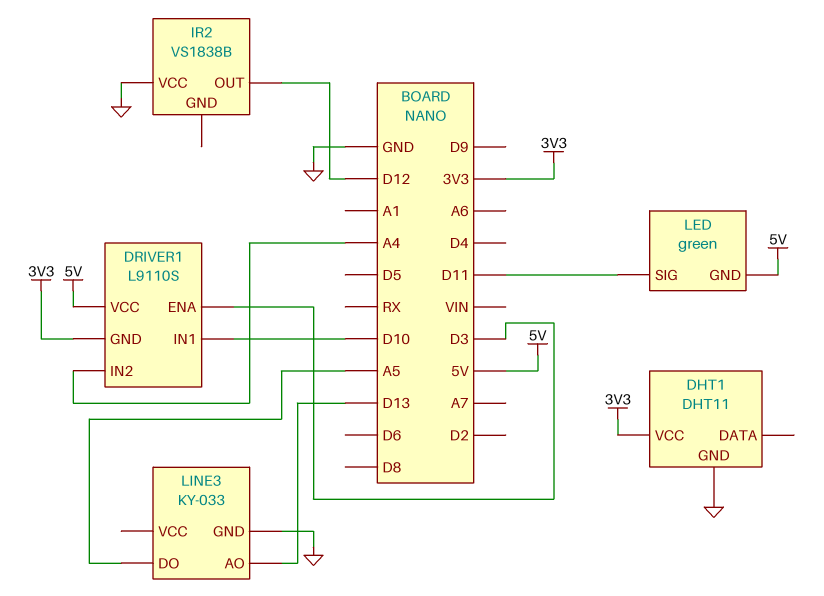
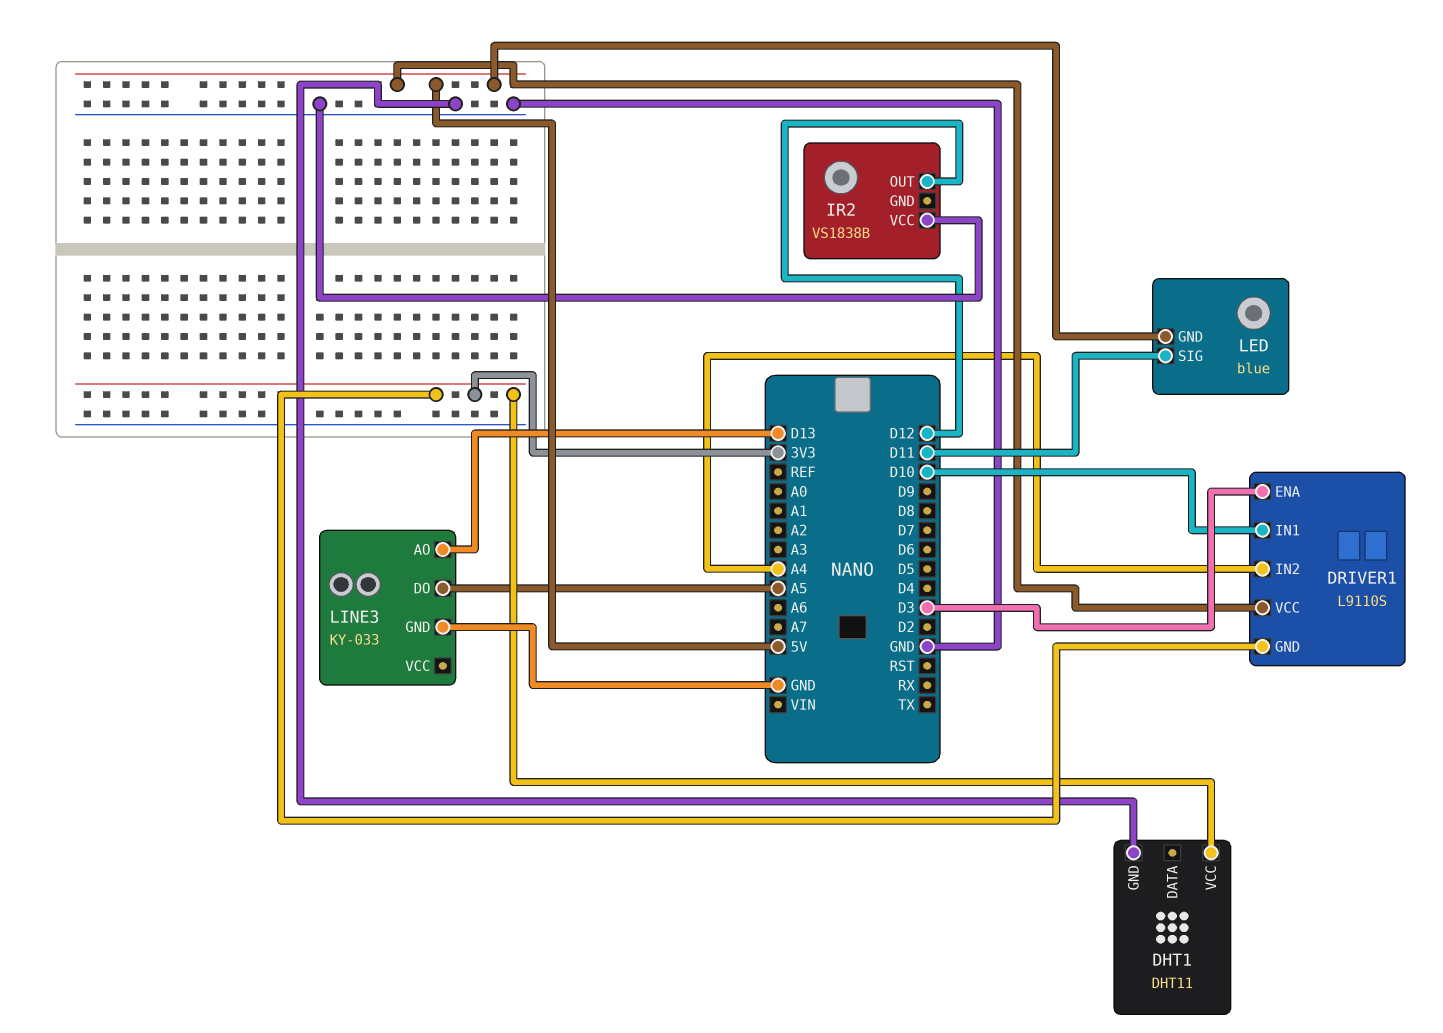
LED: green -> blue

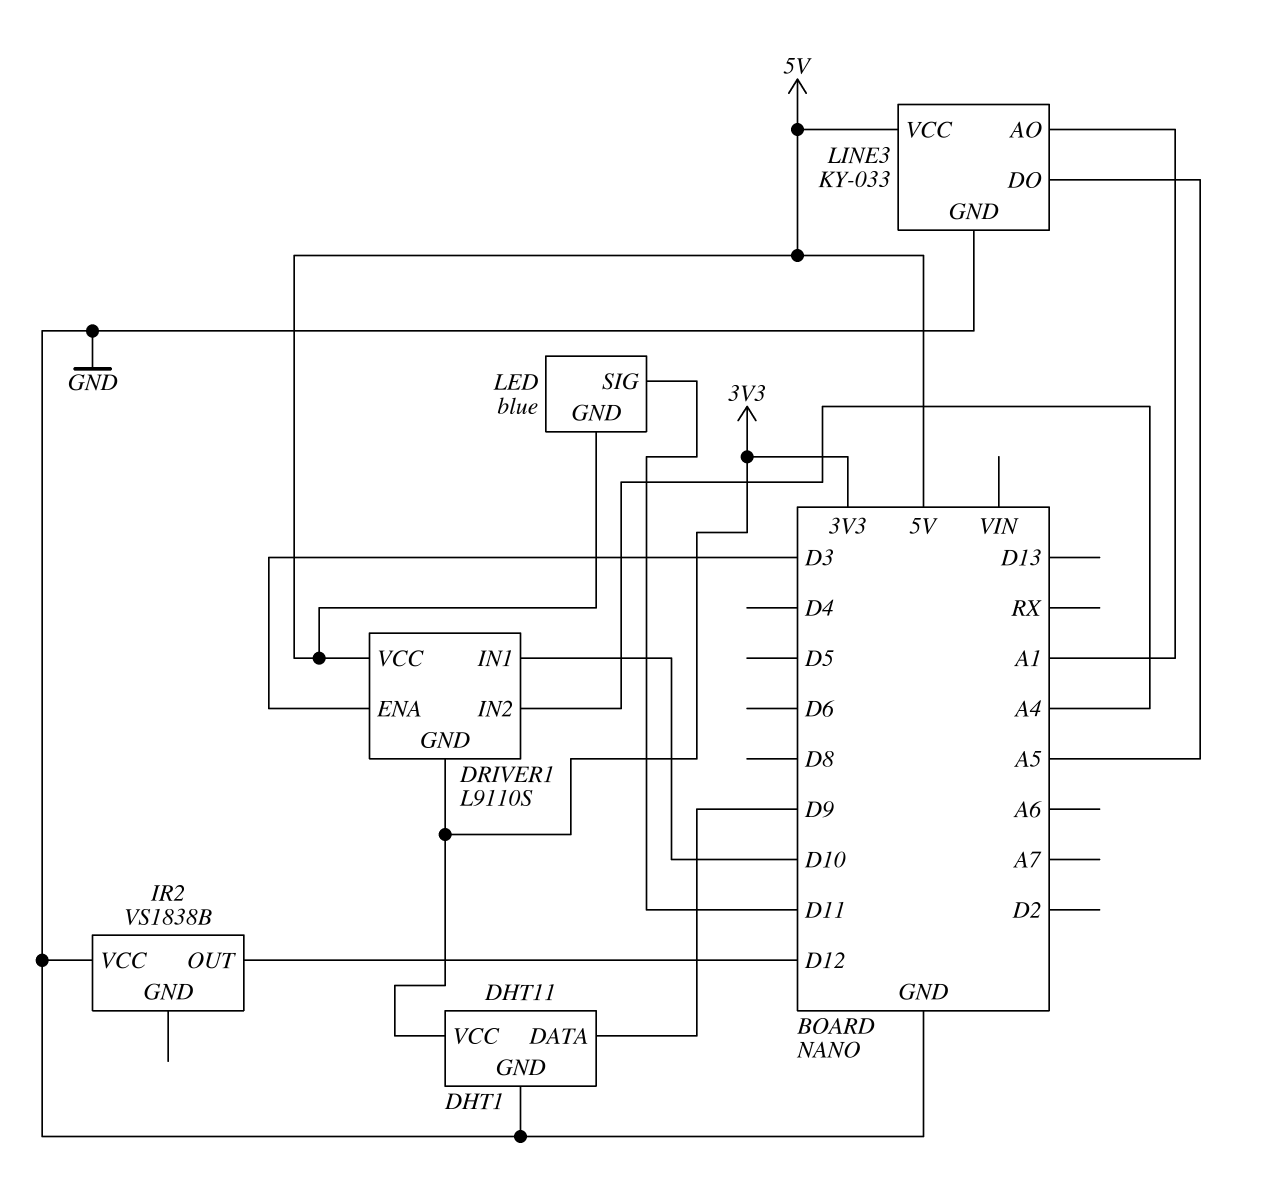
DHT1 pin DATA: none -> D9
LINE3 pin AO: D13 -> A1
LINE3 pin VCC: none -> 5V

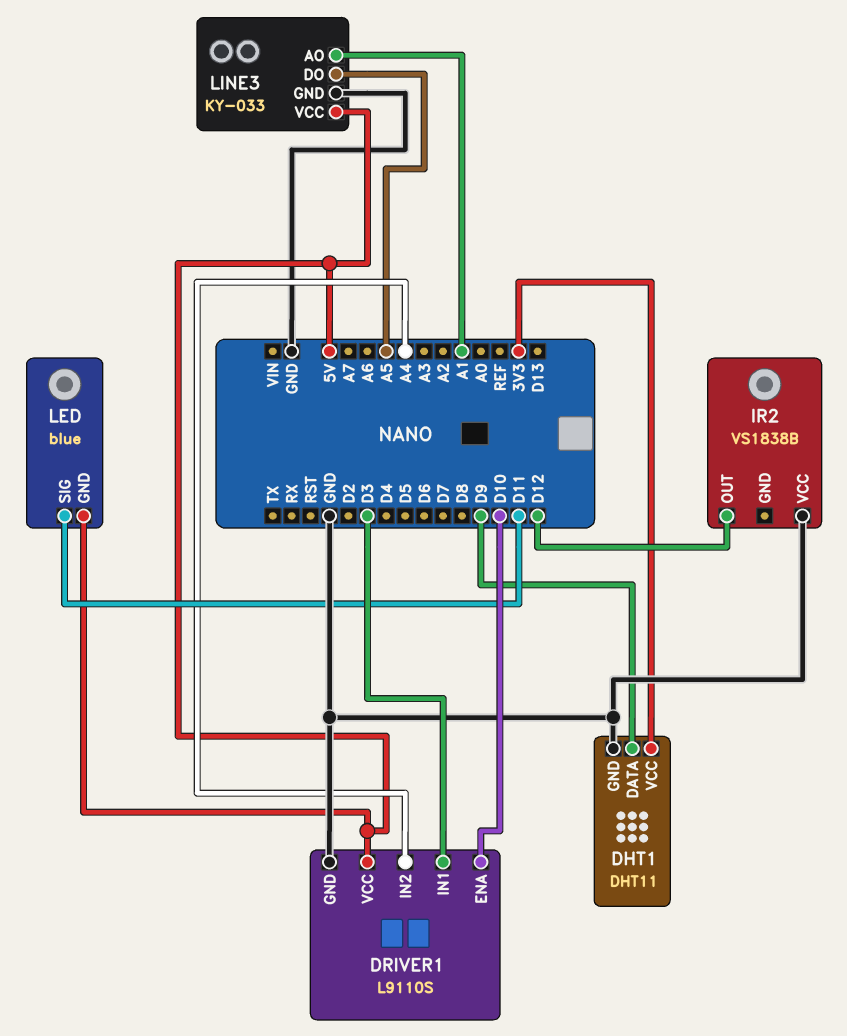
DRIVER1 pin ENA: D3 -> D10
DRIVER1 pin GND: 3V3 -> GND
DRIVER1 pin IN1: D10 -> D3

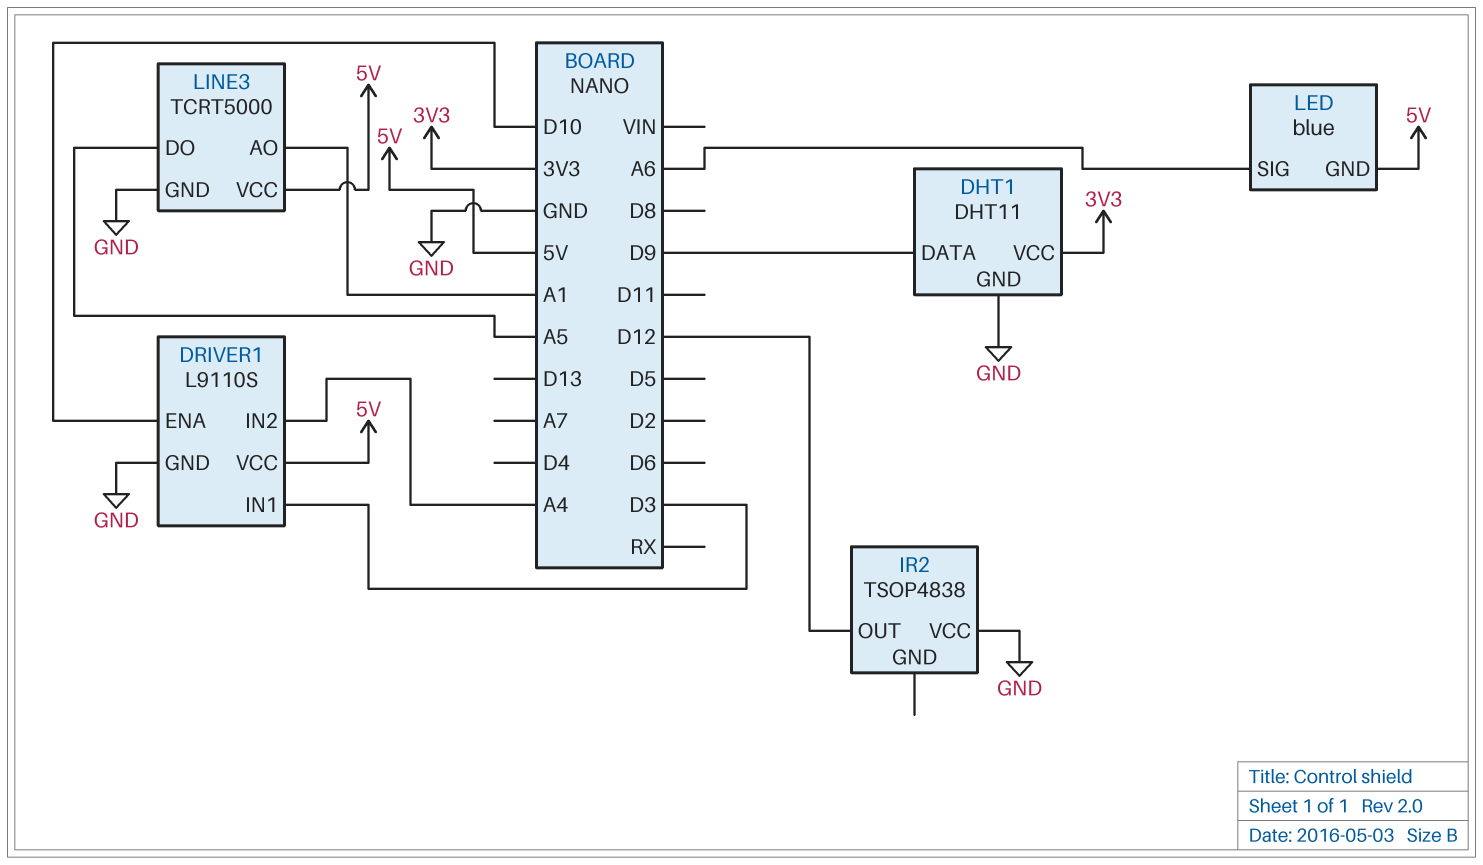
IR2: VS1838B -> TSOP4838
LED pin SIG: D11 -> A6
LINE3: KY-033 -> TCRT5000

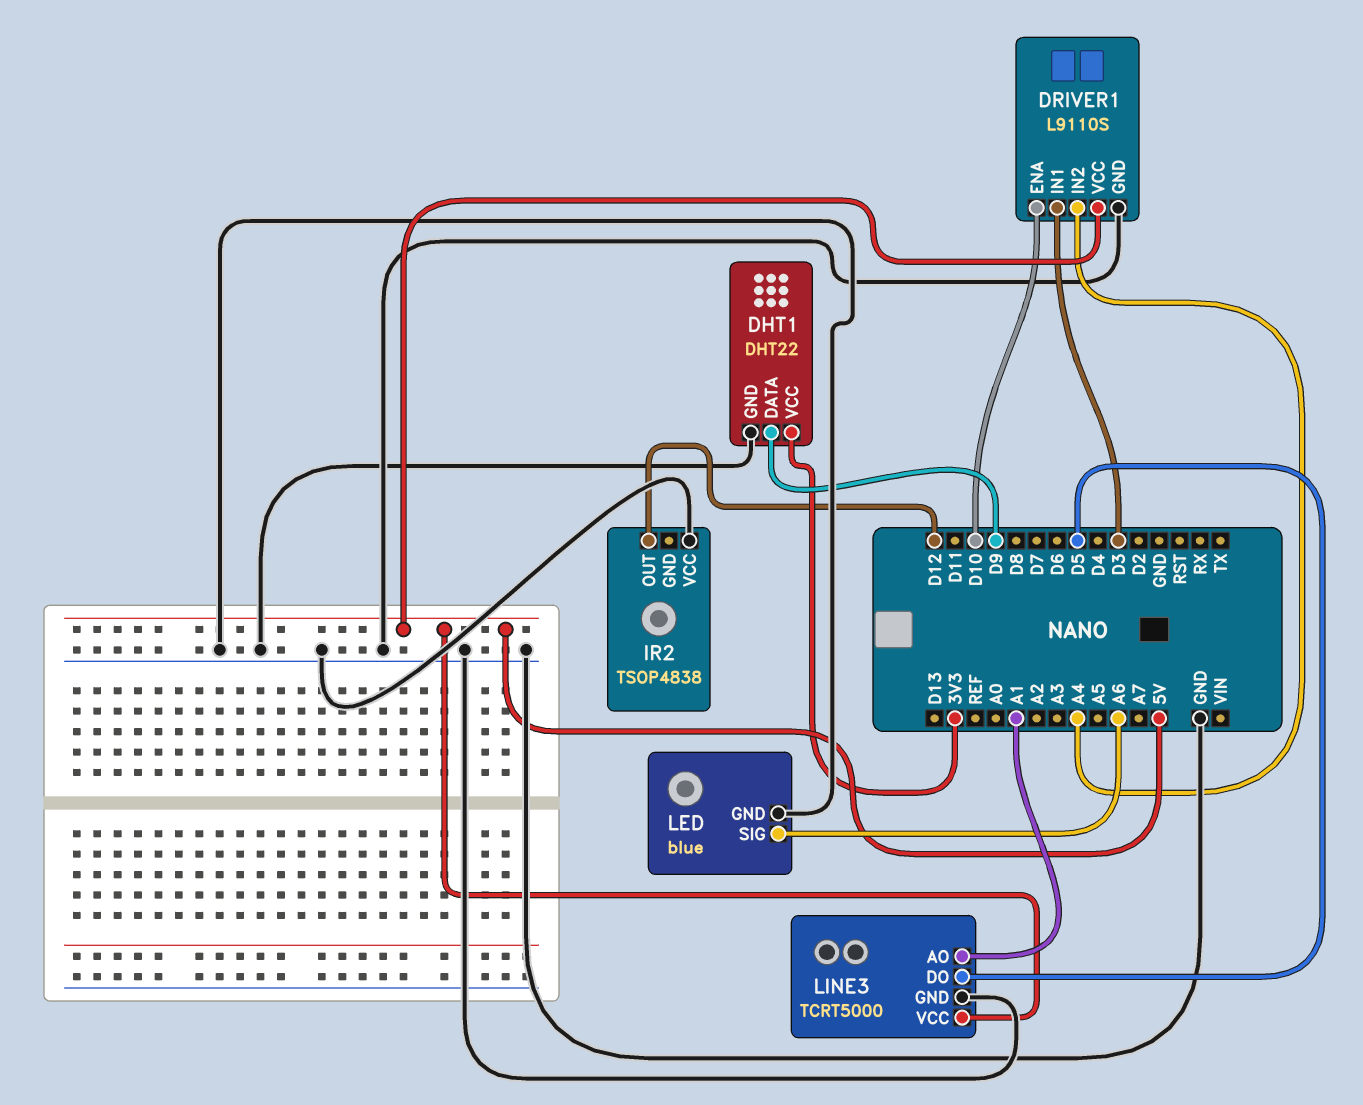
DHT1: DHT11 -> DHT22
LED pin GND: 5V -> GND
LINE3 pin DO: A5 -> D5

